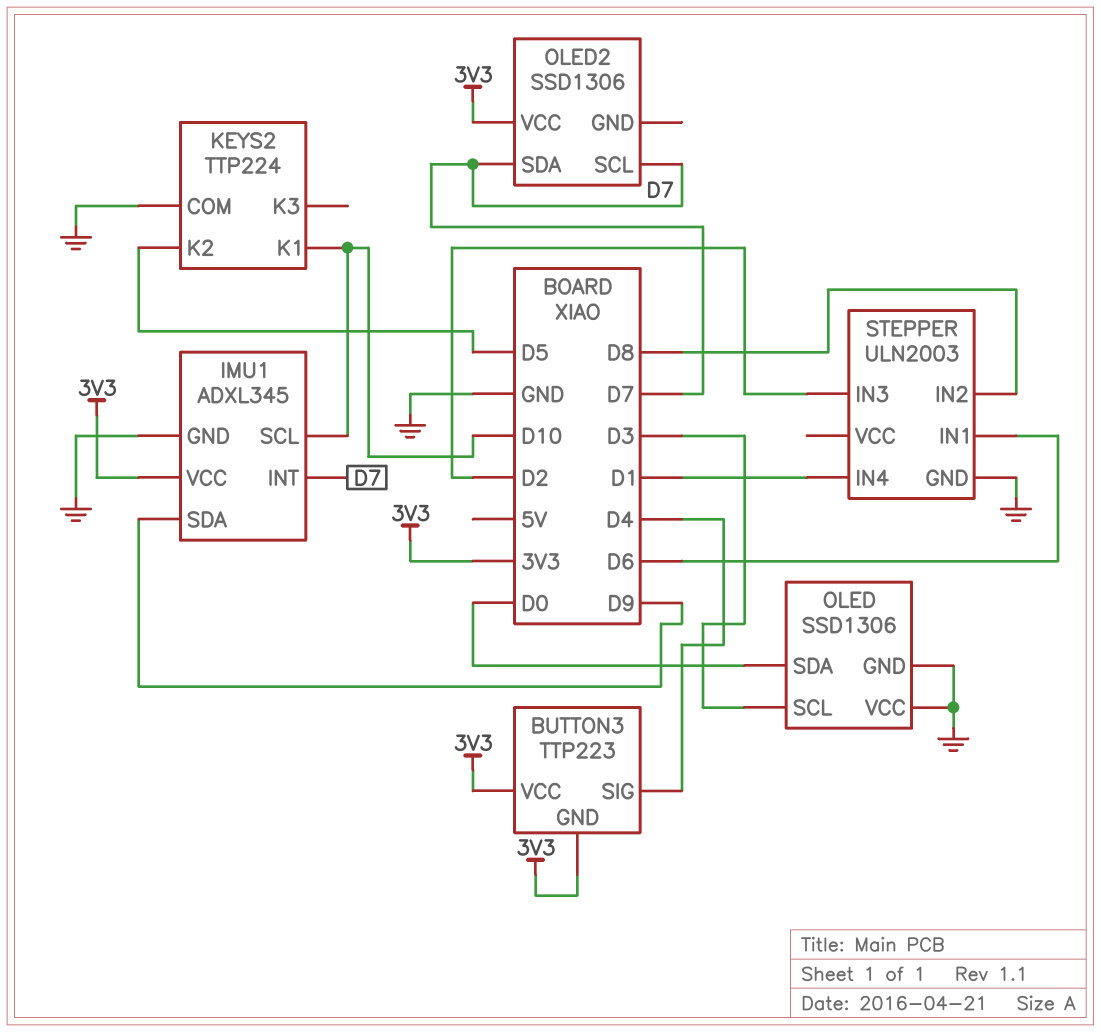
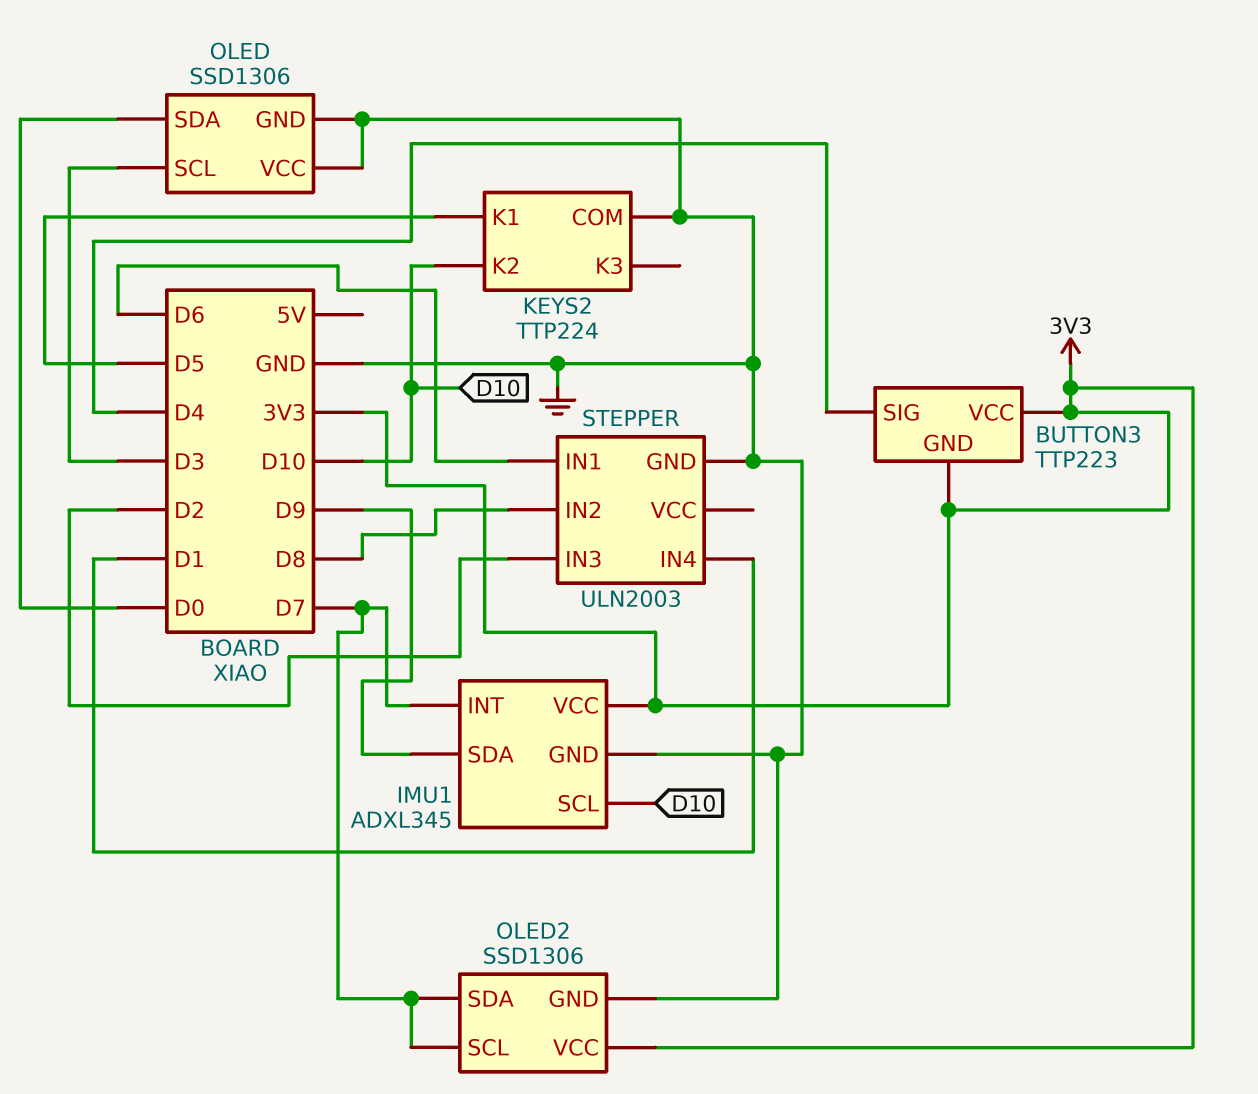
KEYS2 pin K1: D10 -> D5
KEYS2 pin K2: D5 -> D10
OLED2 pin GND: none -> GND

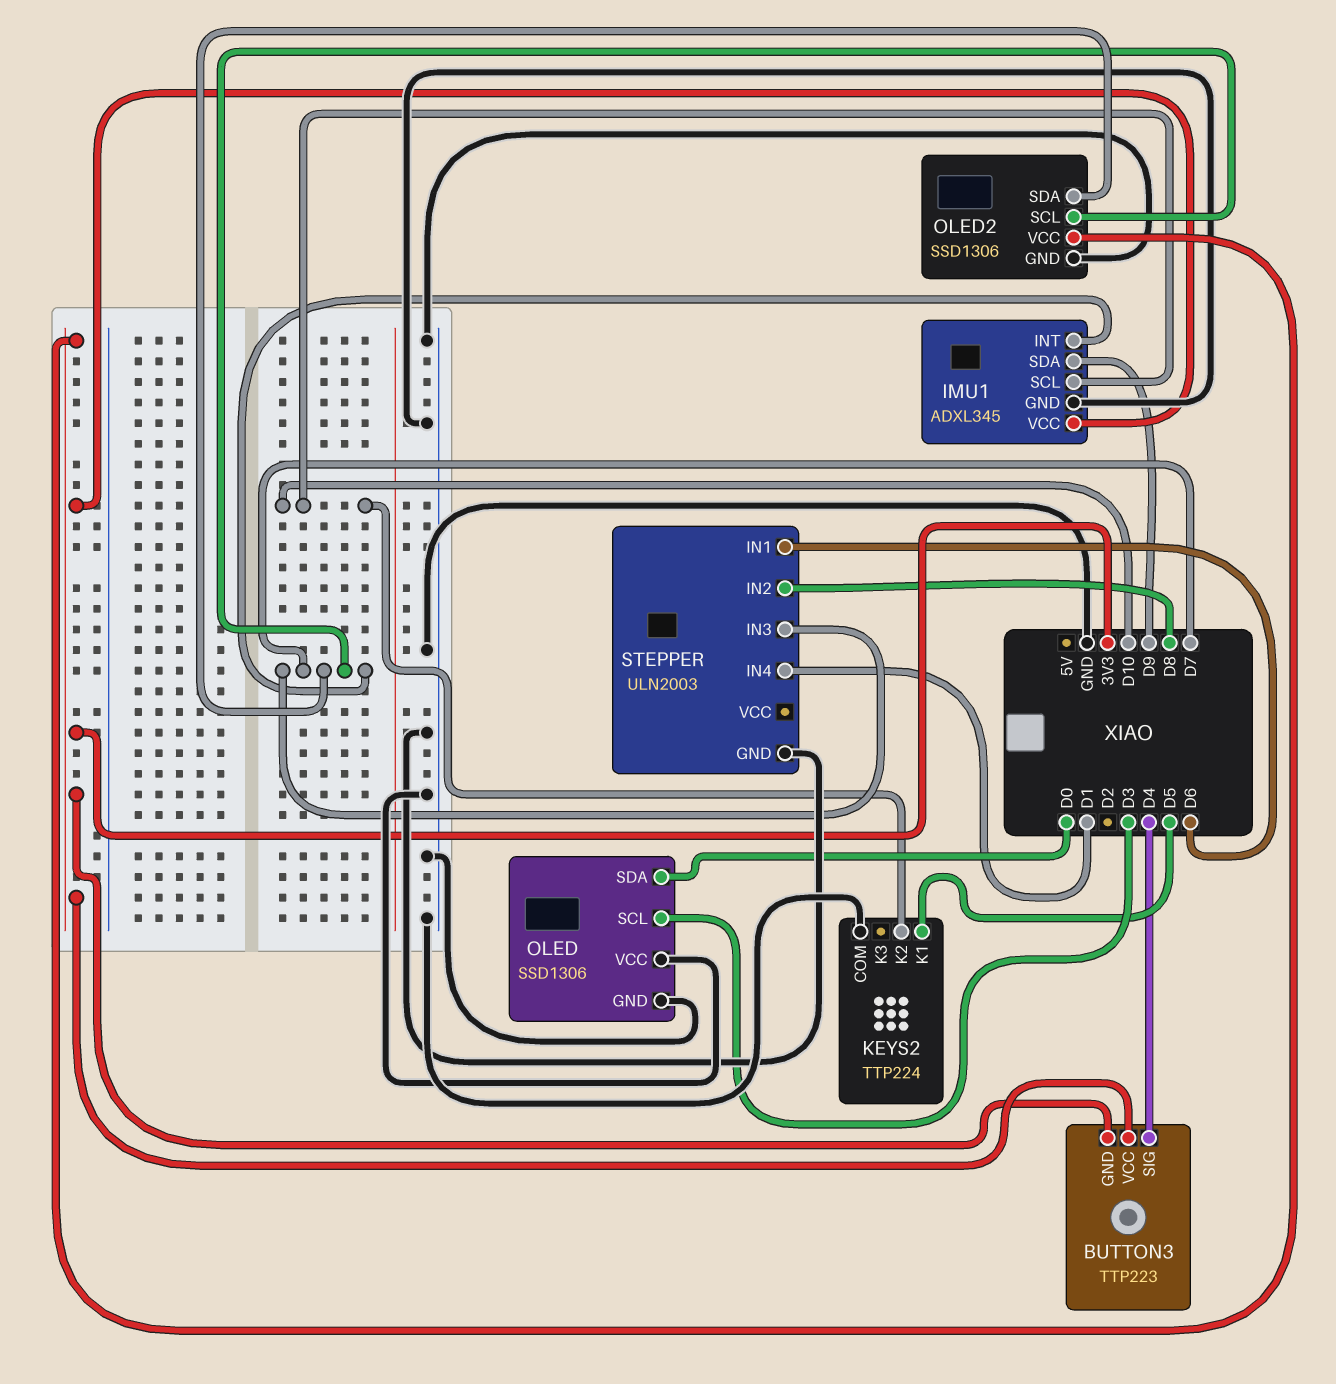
STEPPER pin IN3: D2 -> D7

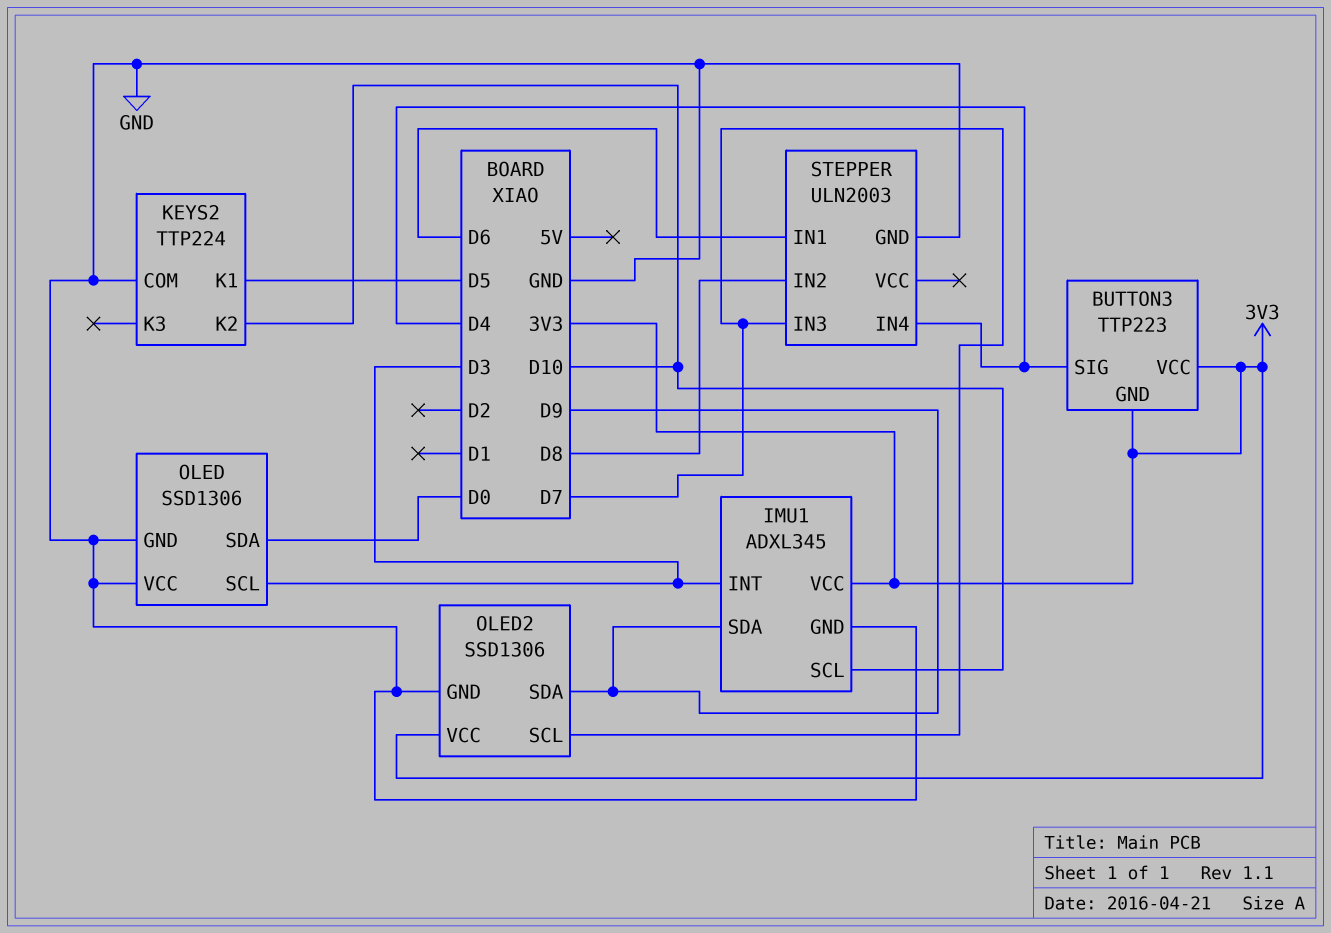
IMU1 pin INT: D7 -> D3
OLED2 pin SDA: D7 -> D9
STEPPER pin IN4: D1 -> D4

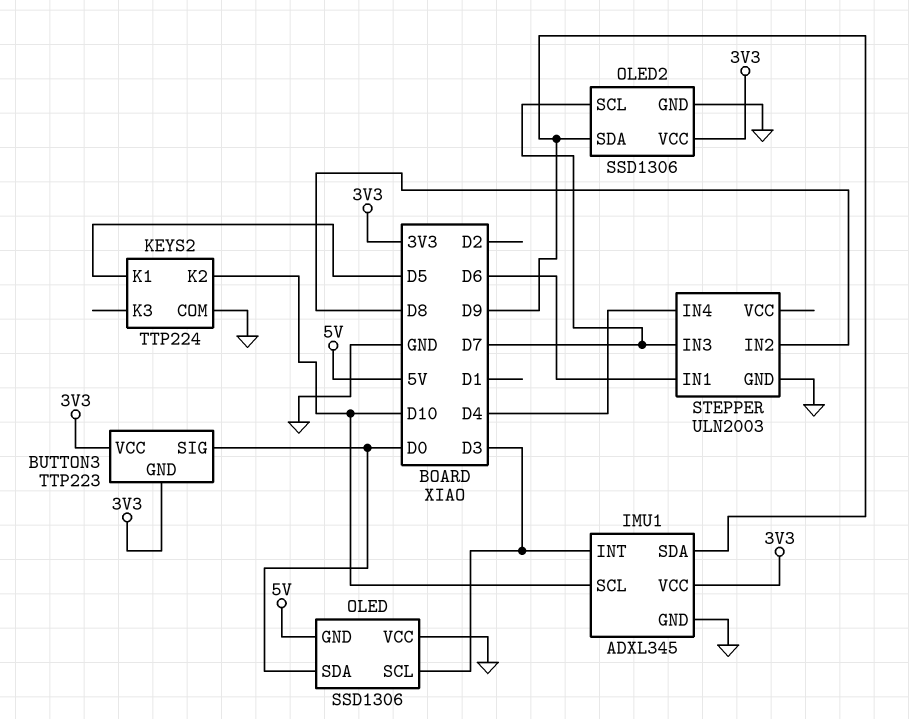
BUTTON3 pin SIG: D4 -> D0
OLED pin GND: GND -> 5V

